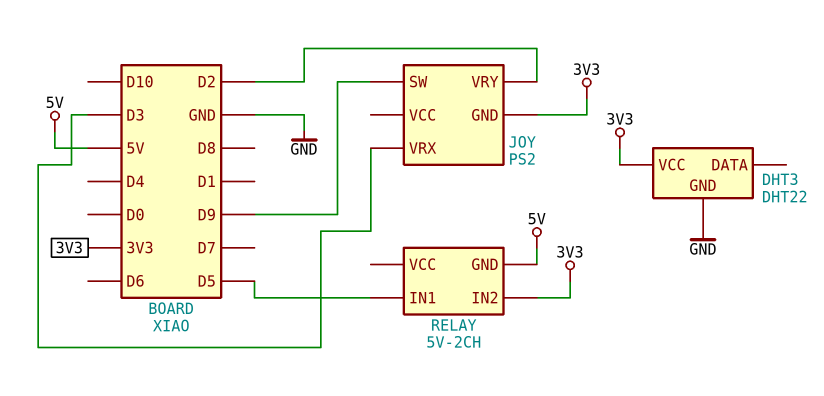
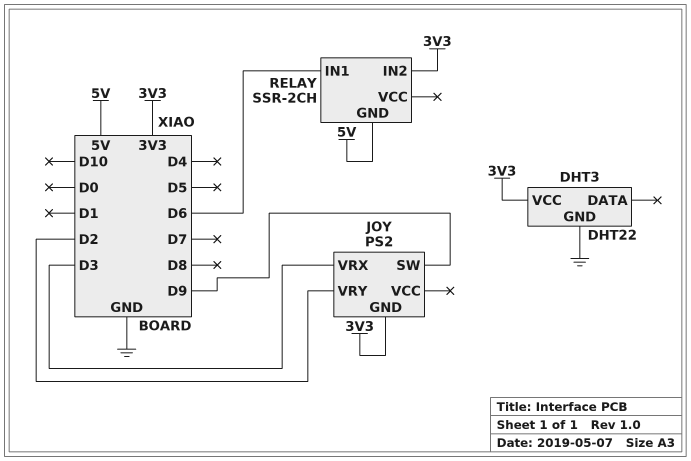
RELAY: 5V-2CH -> SSR-2CH
RELAY pin IN1: D5 -> D6

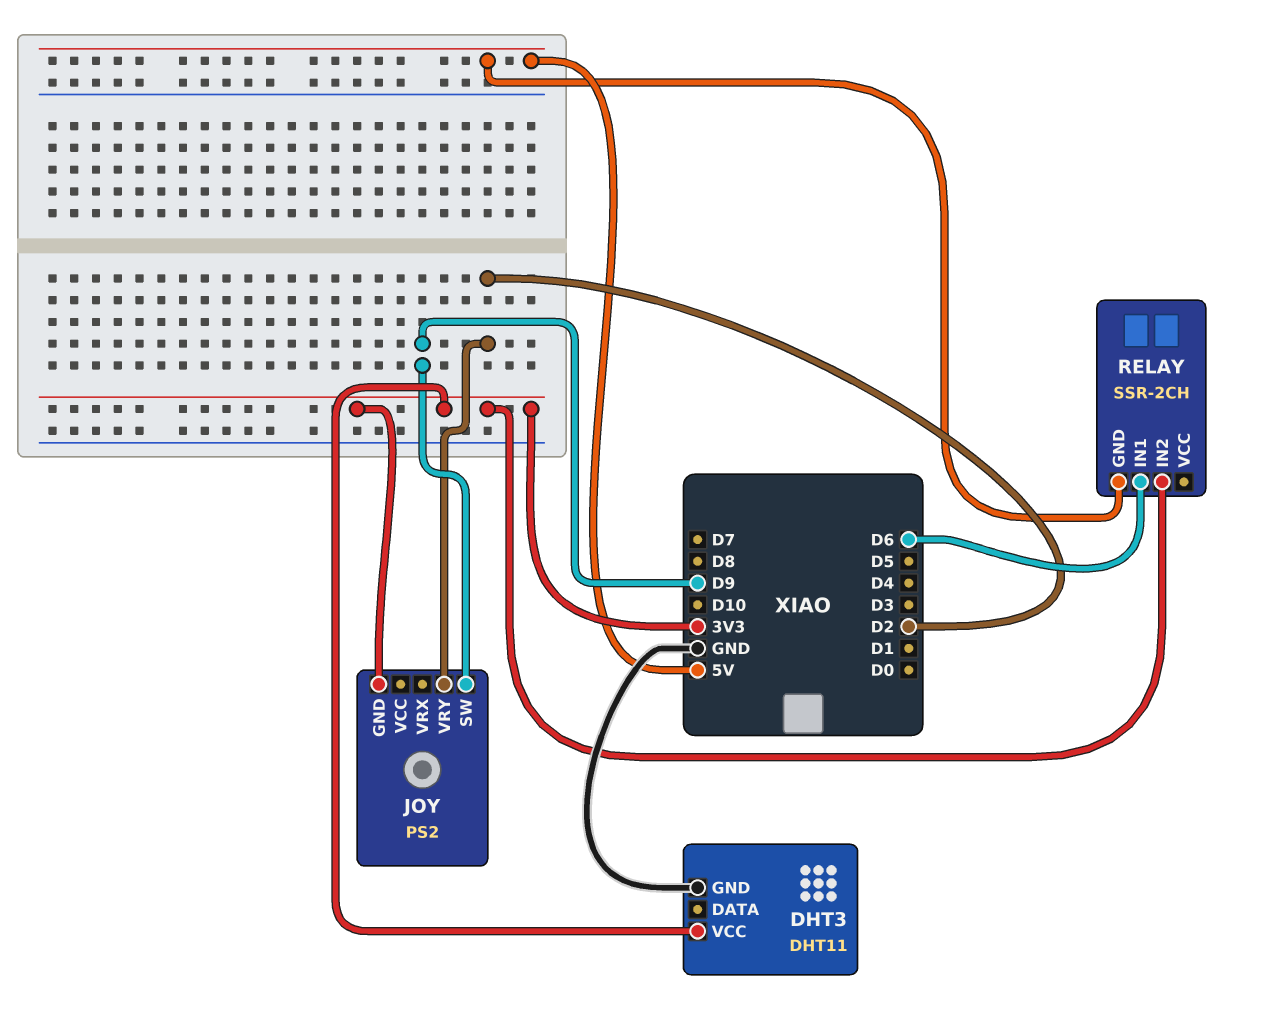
DHT3: DHT22 -> DHT11
JOY pin VRX: D3 -> none

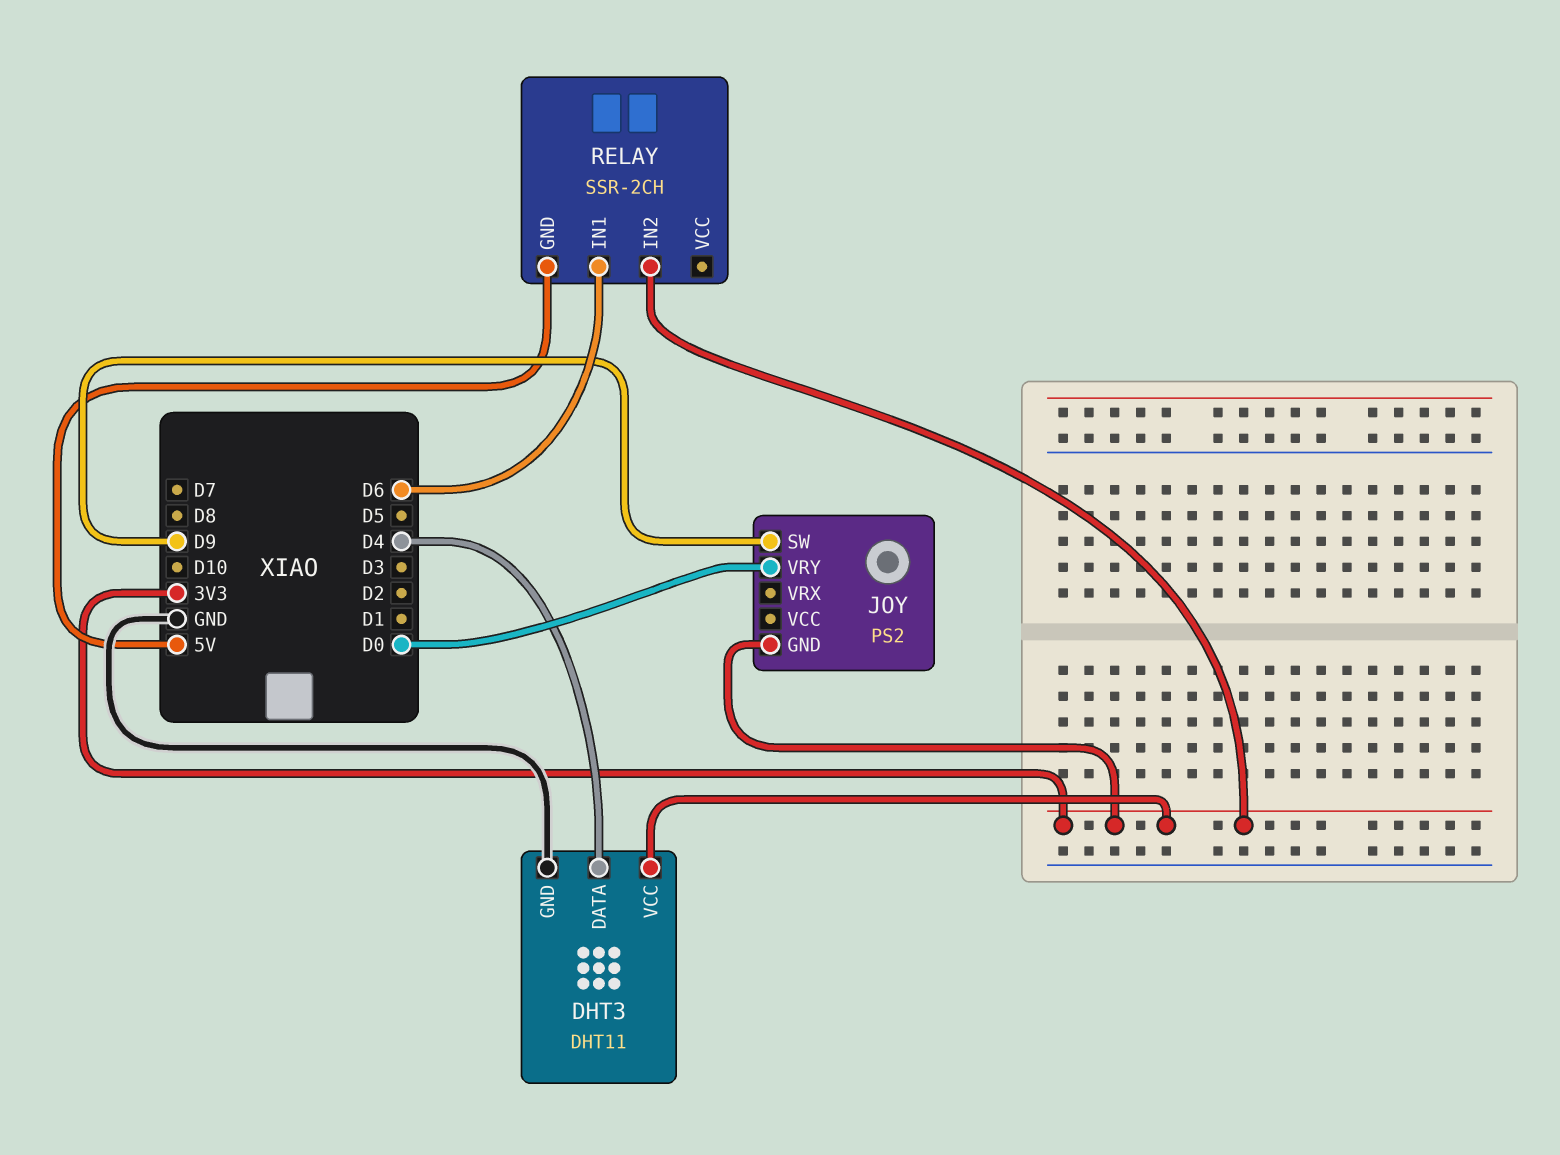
DHT3 pin DATA: none -> D4
JOY pin VRY: D2 -> D0

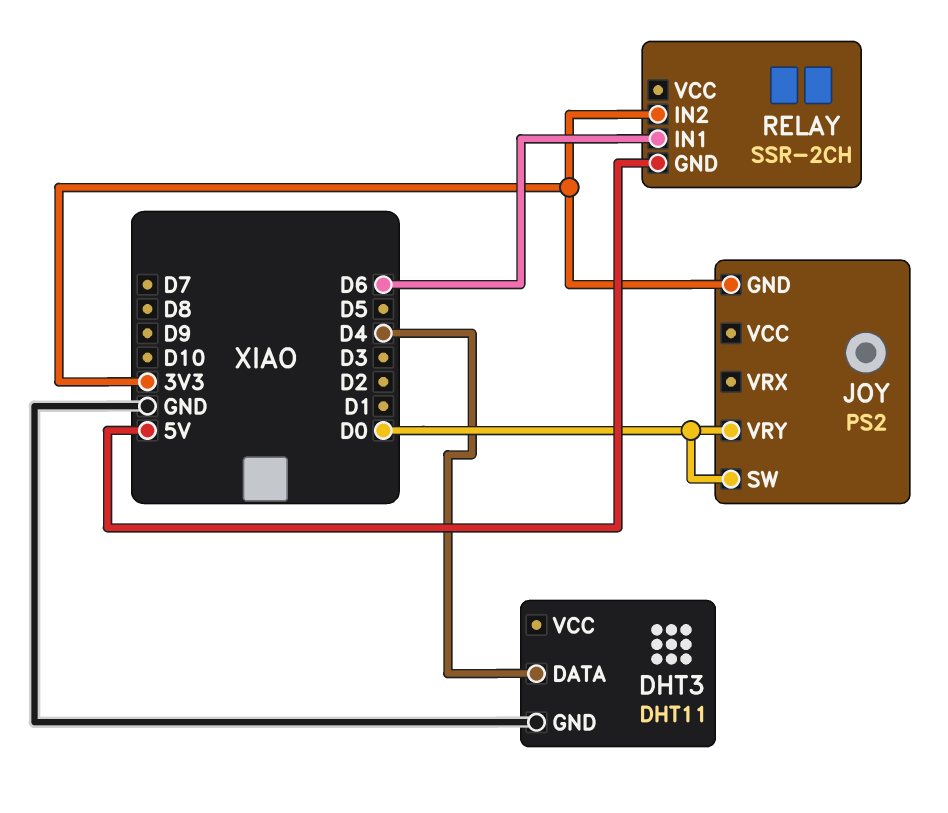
DHT3 pin VCC: 3V3 -> none
JOY pin SW: D9 -> D0

